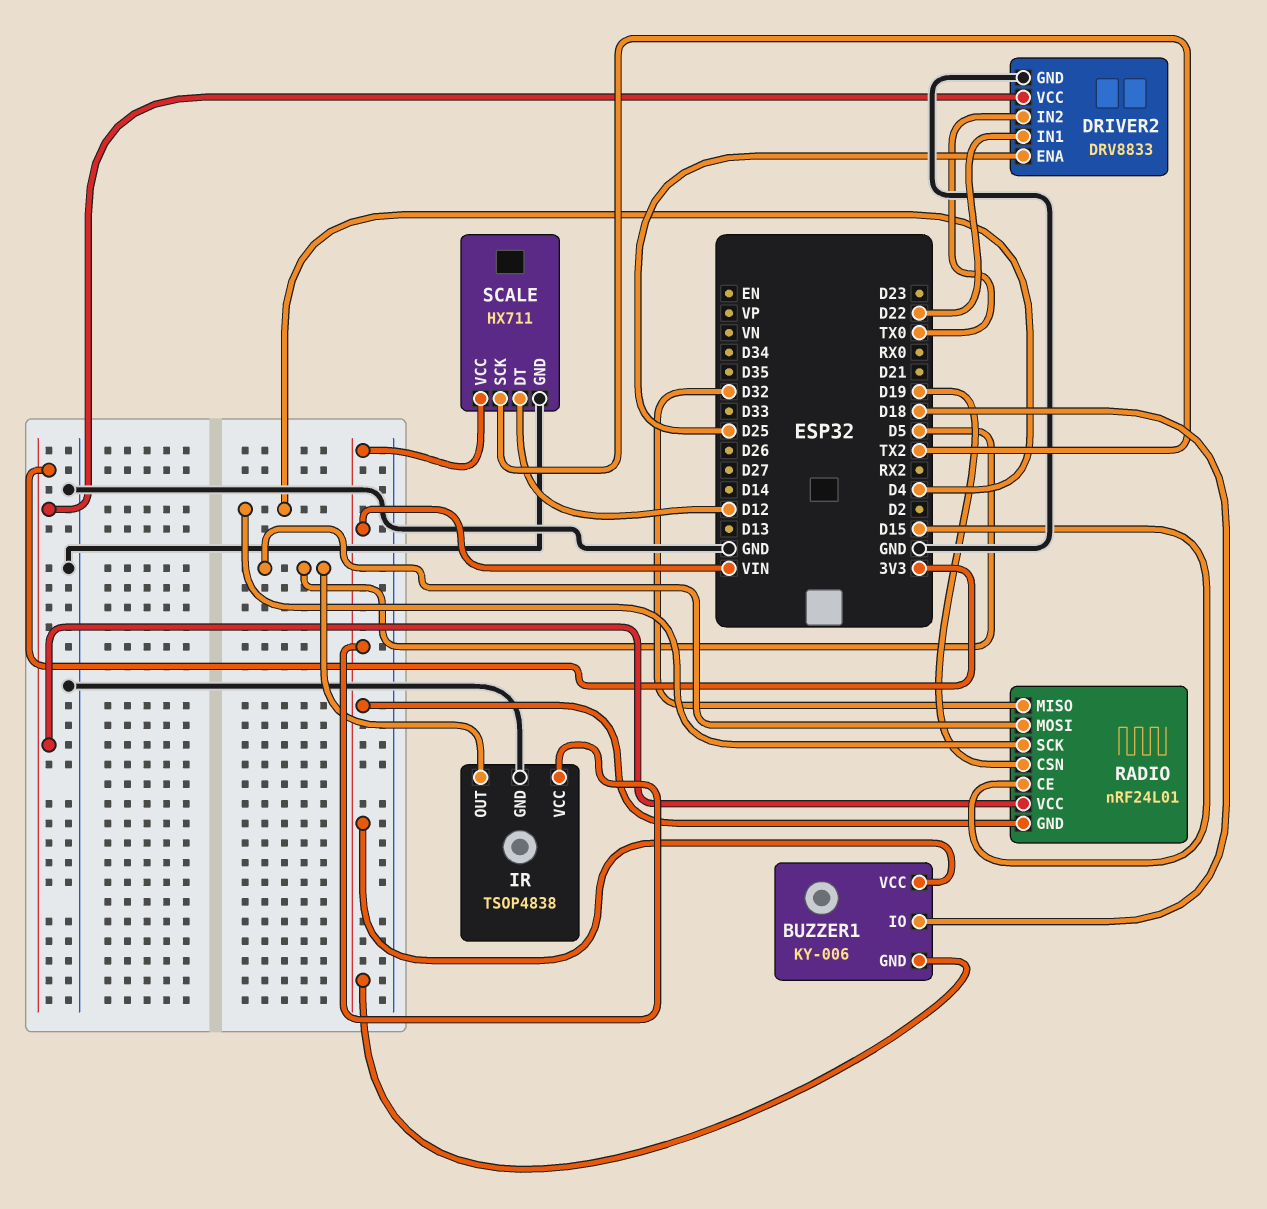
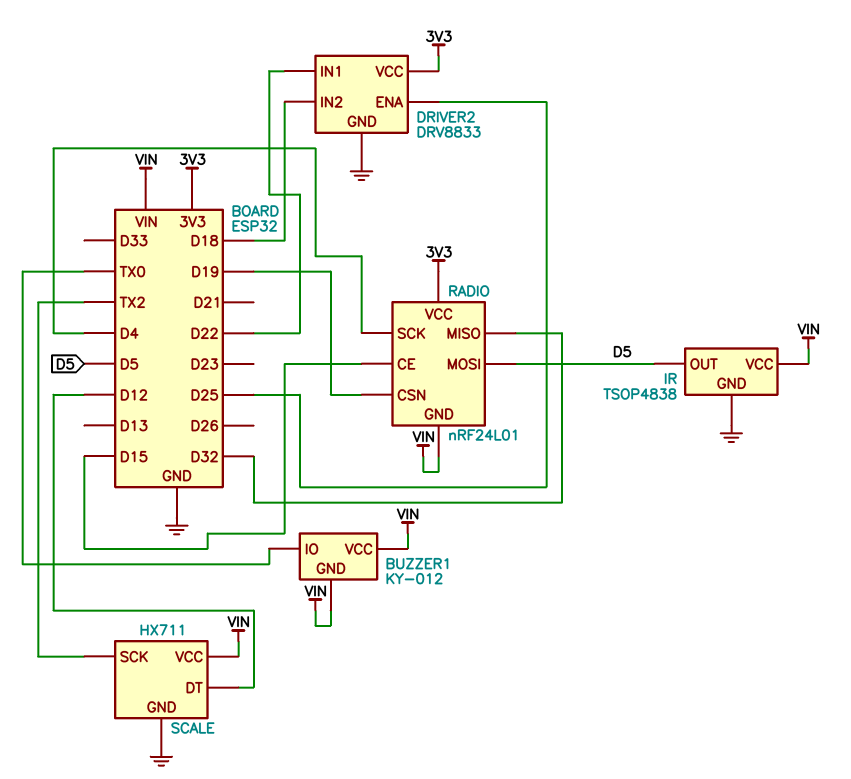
BUZZER1: KY-006 -> KY-012
BUZZER1 pin IO: D18 -> TX0
DRIVER2 pin IN2: TX0 -> D18

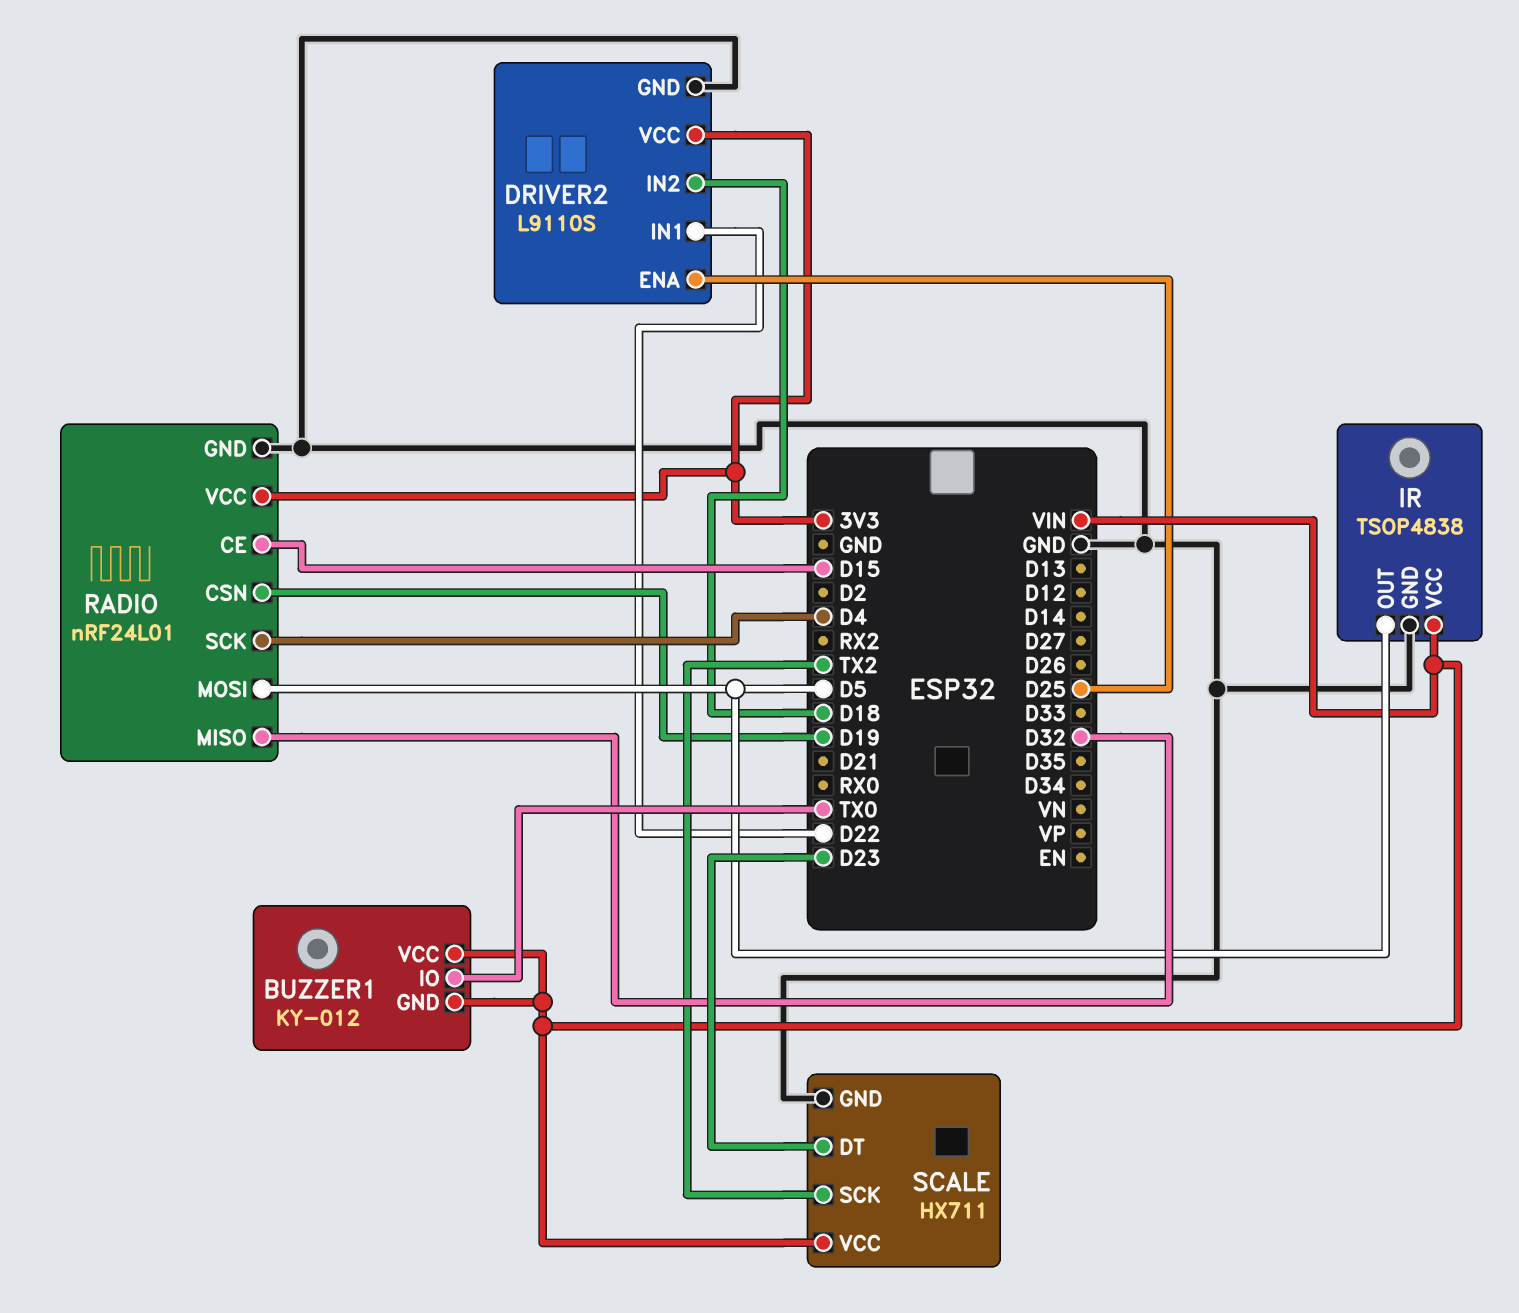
DRIVER2: DRV8833 -> L9110S
RADIO pin GND: VIN -> GND
SCALE pin DT: D12 -> D23

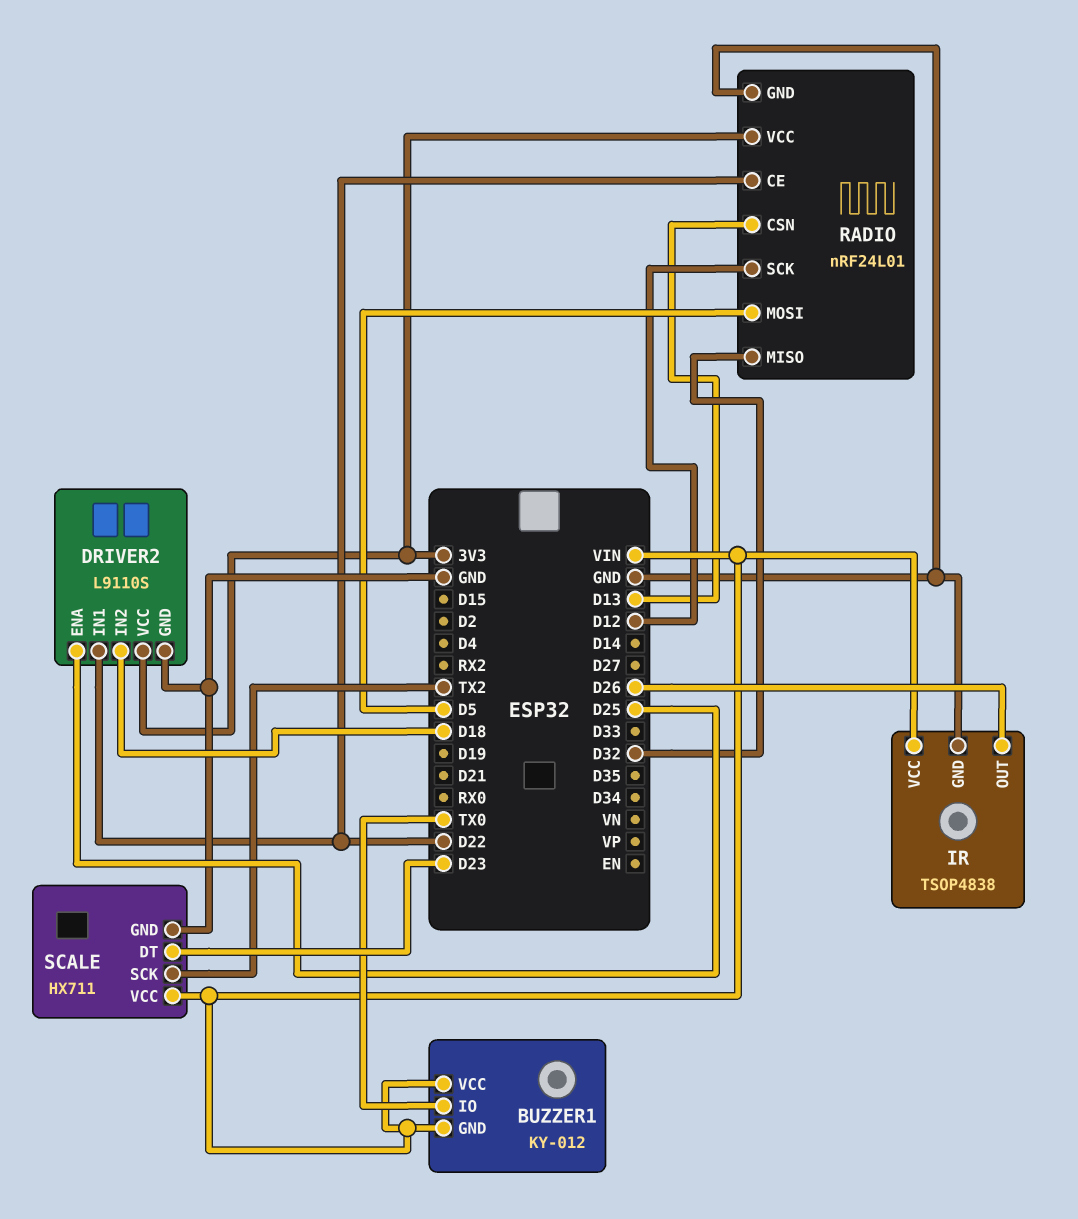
IR pin OUT: D5 -> D26
RADIO pin CE: D15 -> D22
RADIO pin CSN: D19 -> D13
RADIO pin SCK: D4 -> D12

